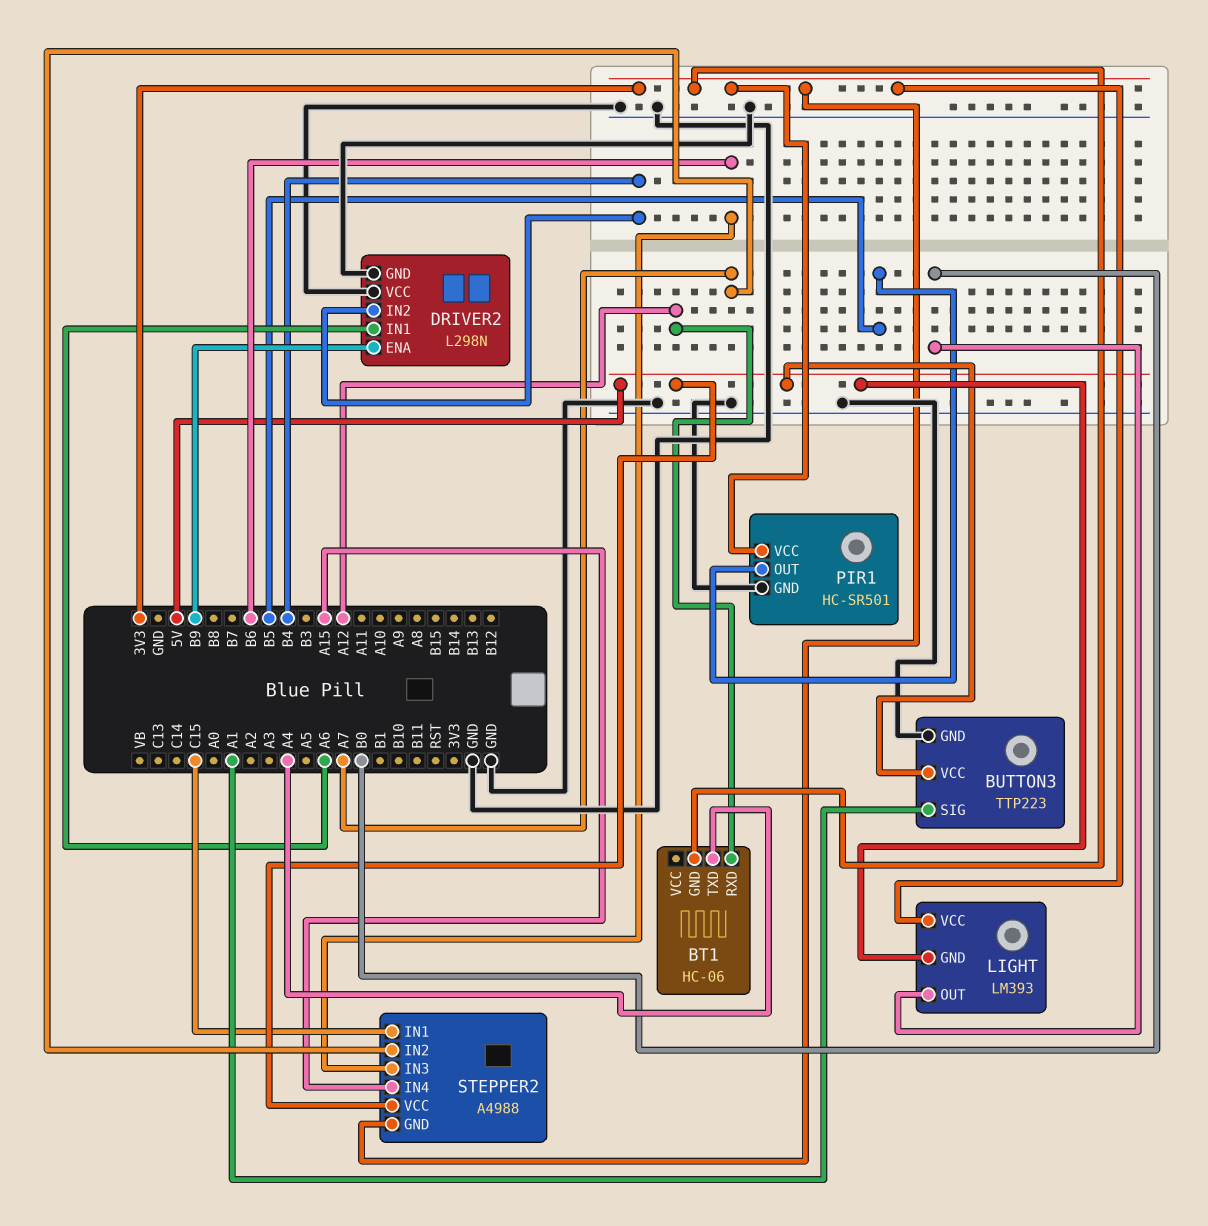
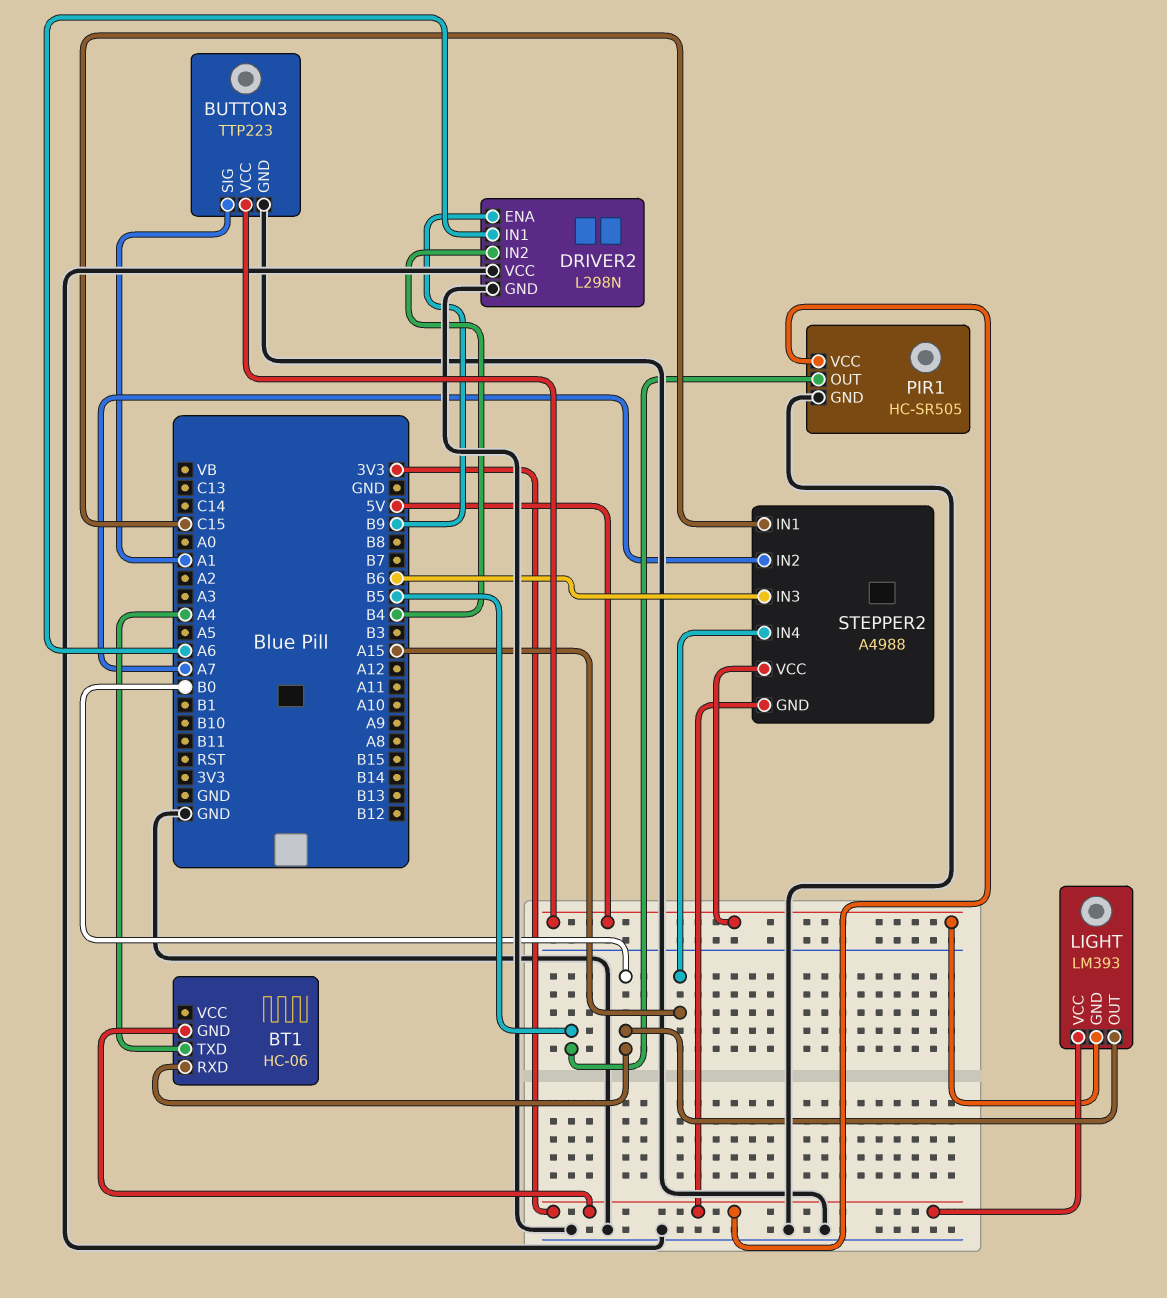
BT1 pin RXD: A12 -> B0
PIR1: HC-SR501 -> HC-SR505

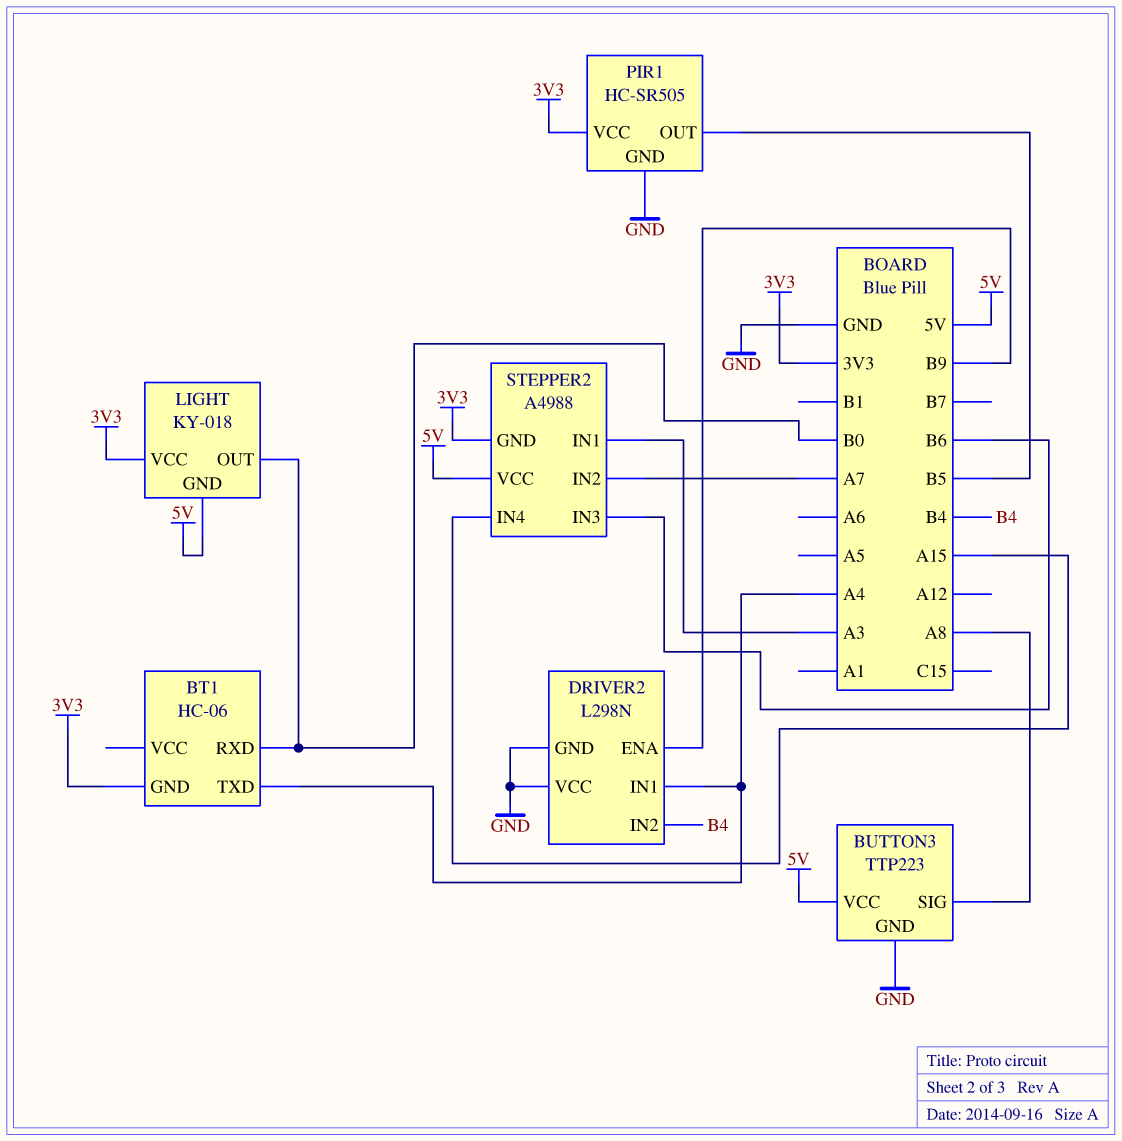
BUTTON3 pin SIG: A1 -> A8
DRIVER2 pin IN1: A6 -> A4
LIGHT: LM393 -> KY-018
STEPPER2 pin IN1: C15 -> A3

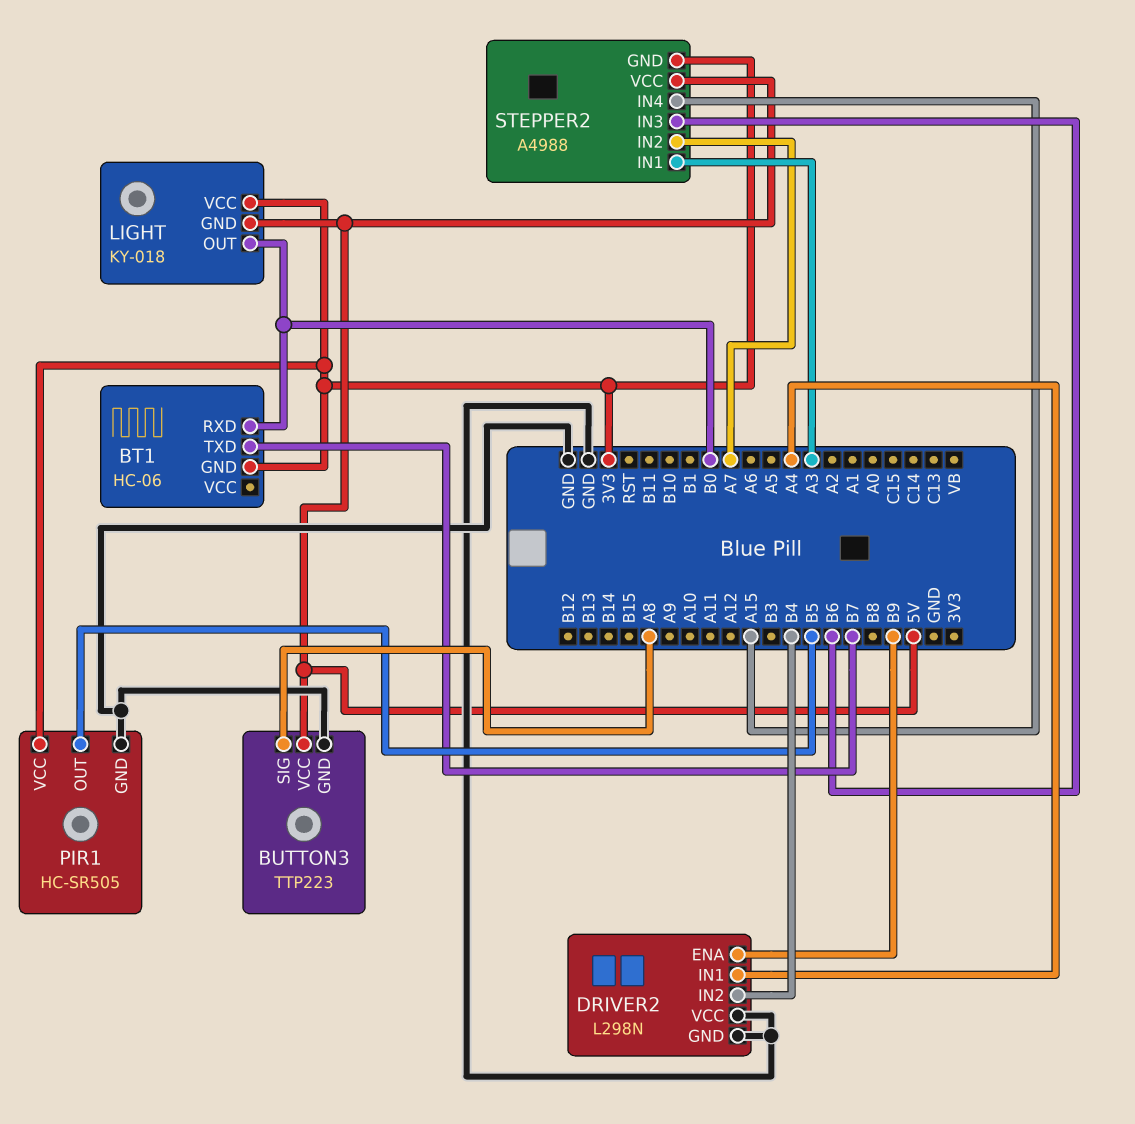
BT1 pin TXD: A4 -> B7

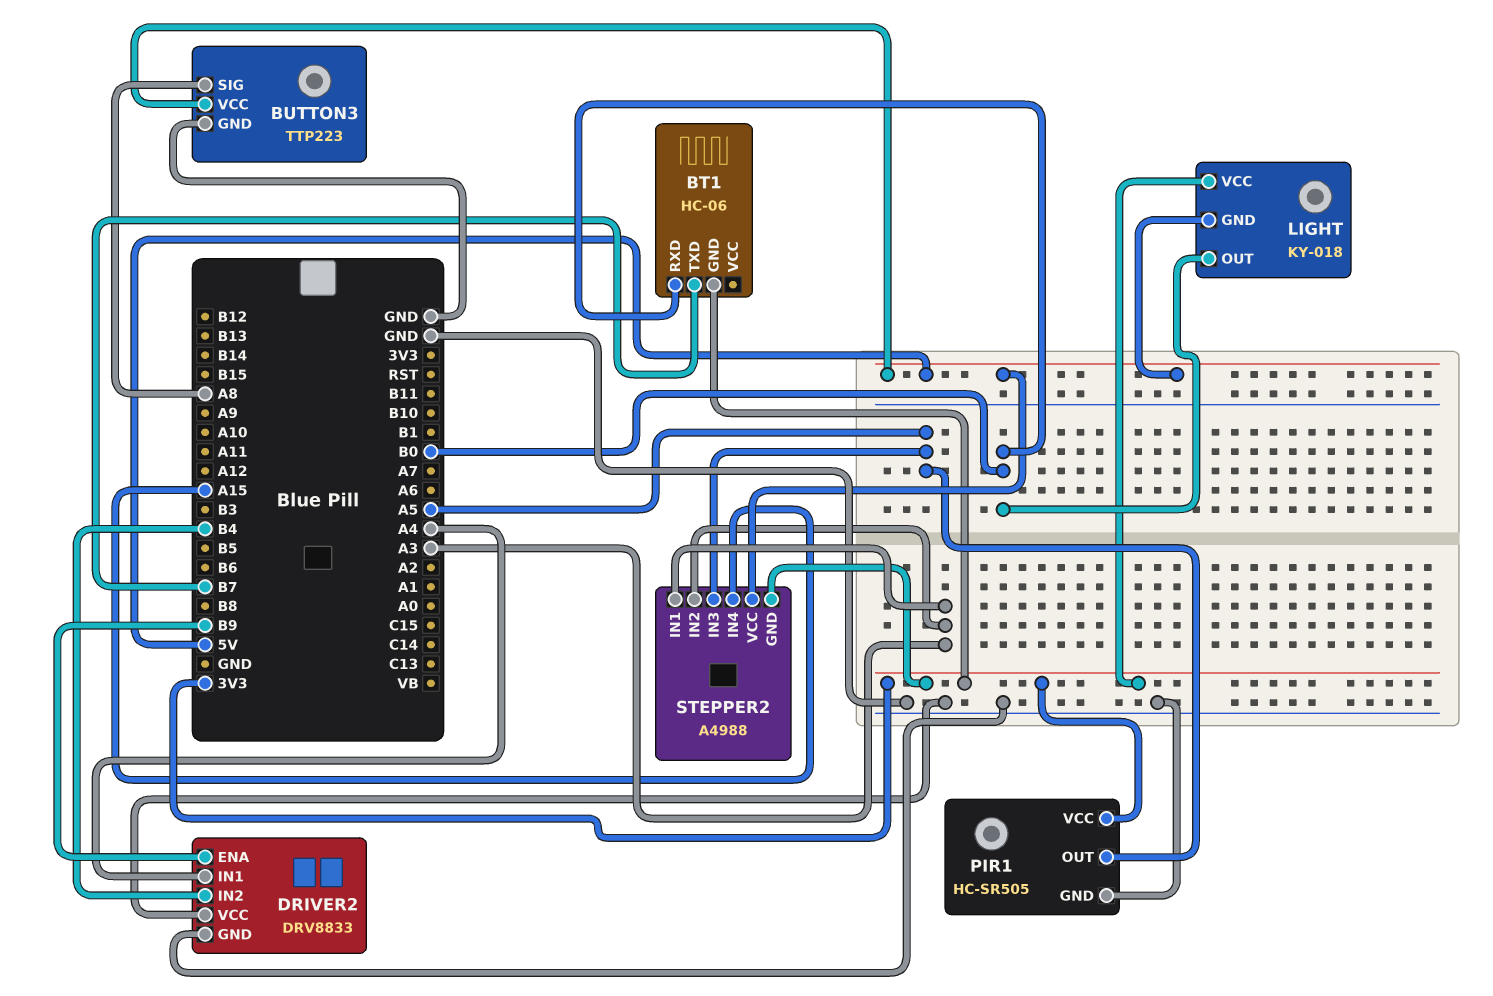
DRIVER2: L298N -> DRV8833
PIR1 pin OUT: B5 -> A5
STEPPER2 pin IN2: A7 -> A3
STEPPER2 pin IN3: B6 -> A5

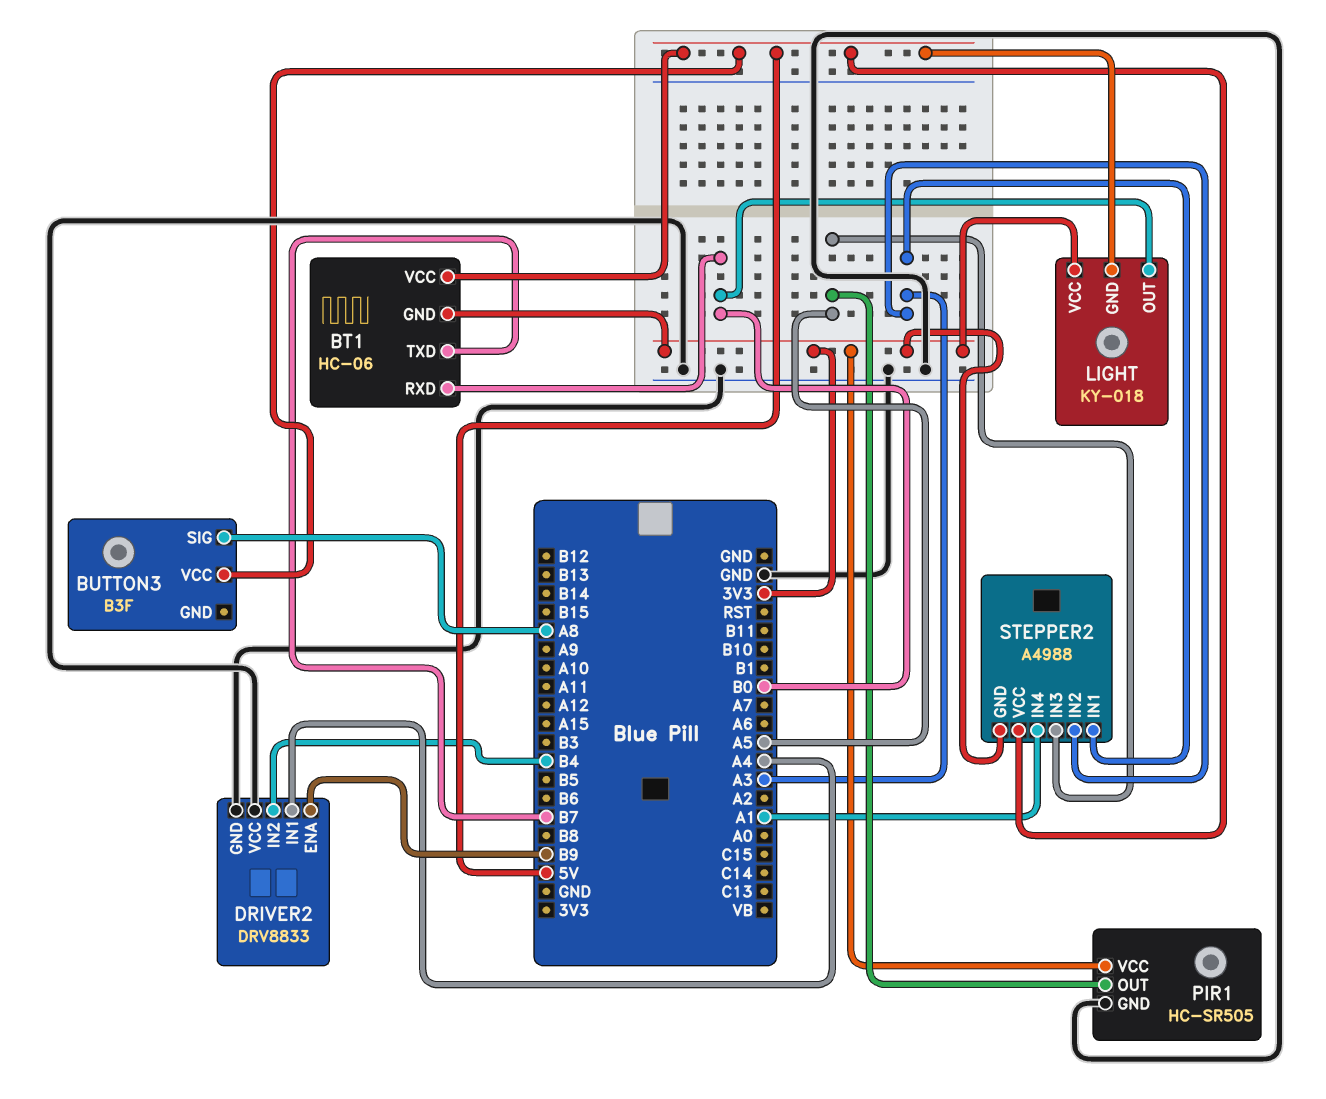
BT1 pin VCC: none -> 5V
BUTTON3: TTP223 -> B3F
BUTTON3 pin GND: GND -> none
STEPPER2 pin IN4: A15 -> A1

